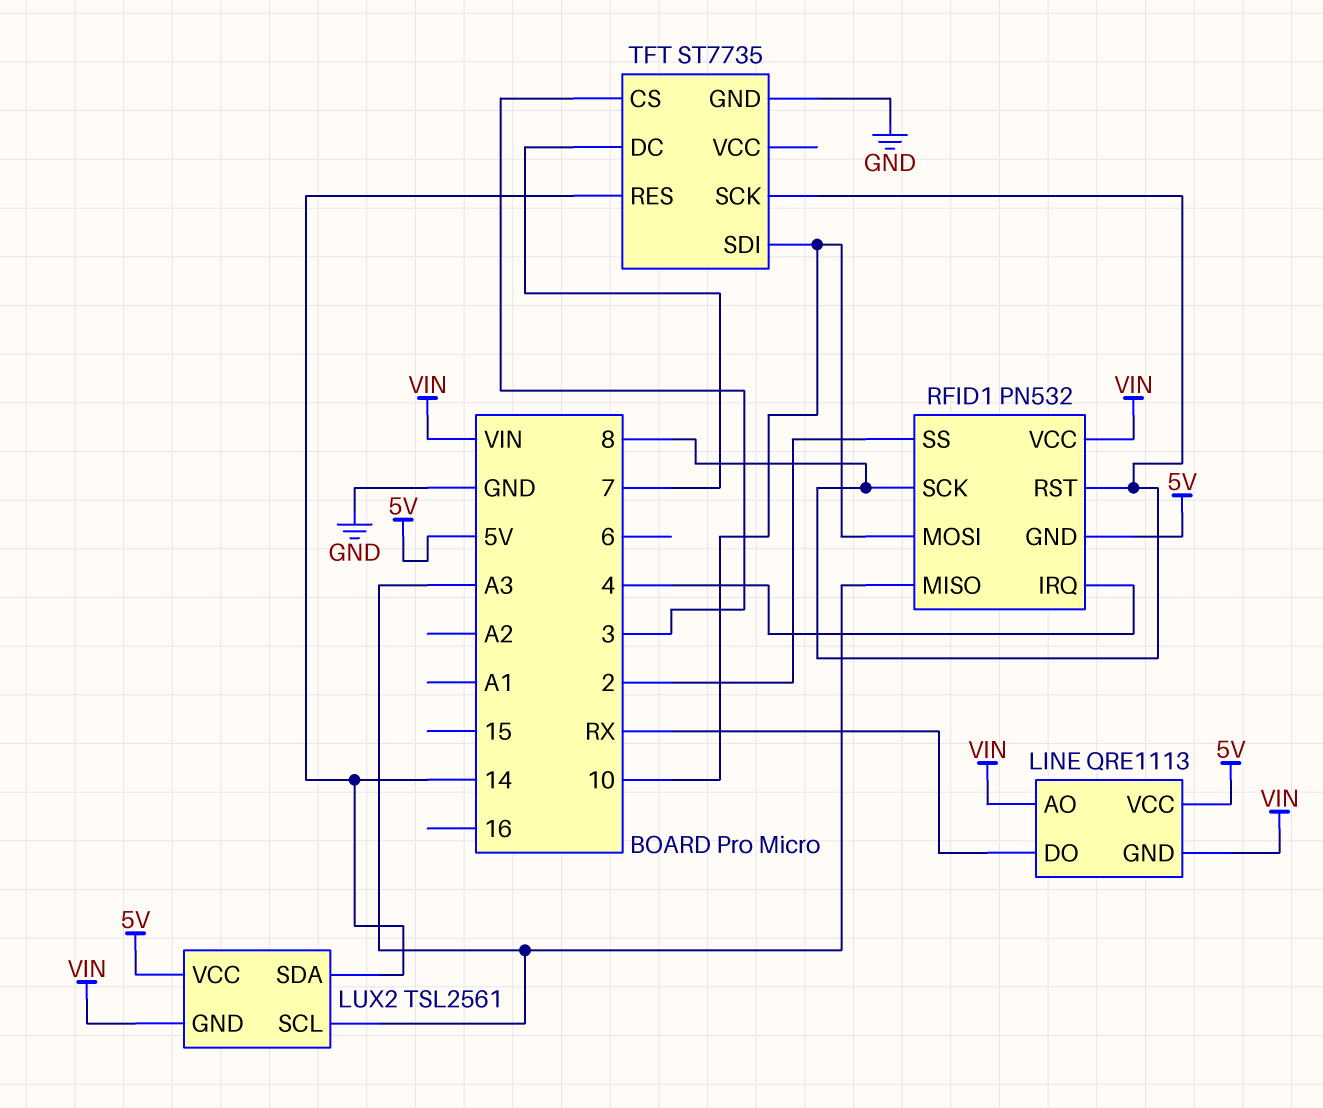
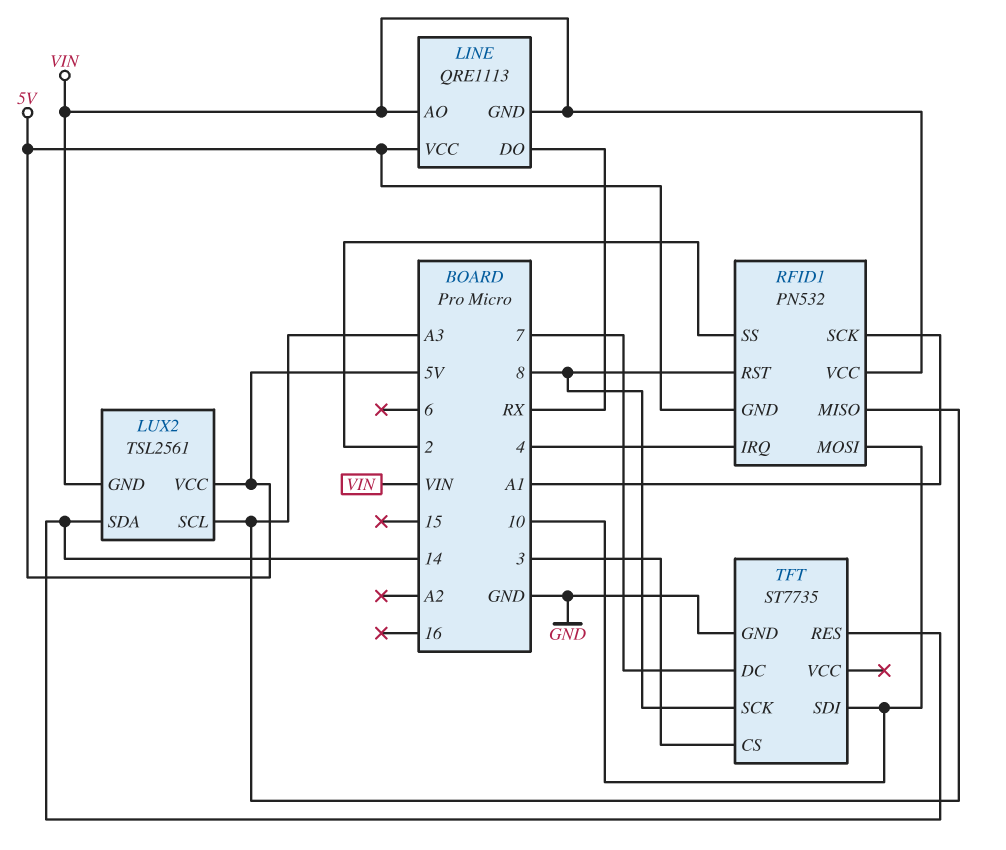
RFID1 pin SCK: 8 -> A1

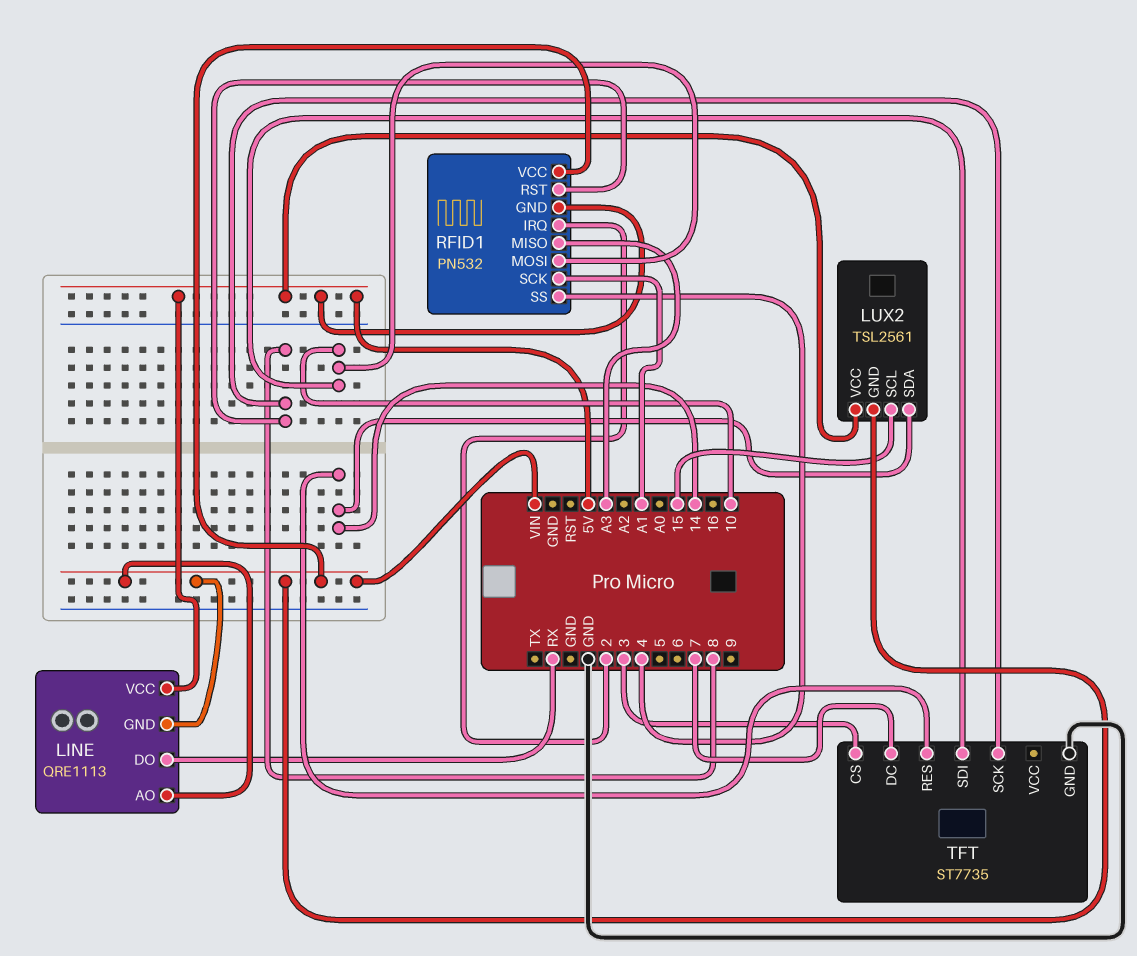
LUX2 pin SCL: A3 -> 15
RFID1 pin IRQ: 4 -> 2
RFID1 pin SS: 2 -> 4

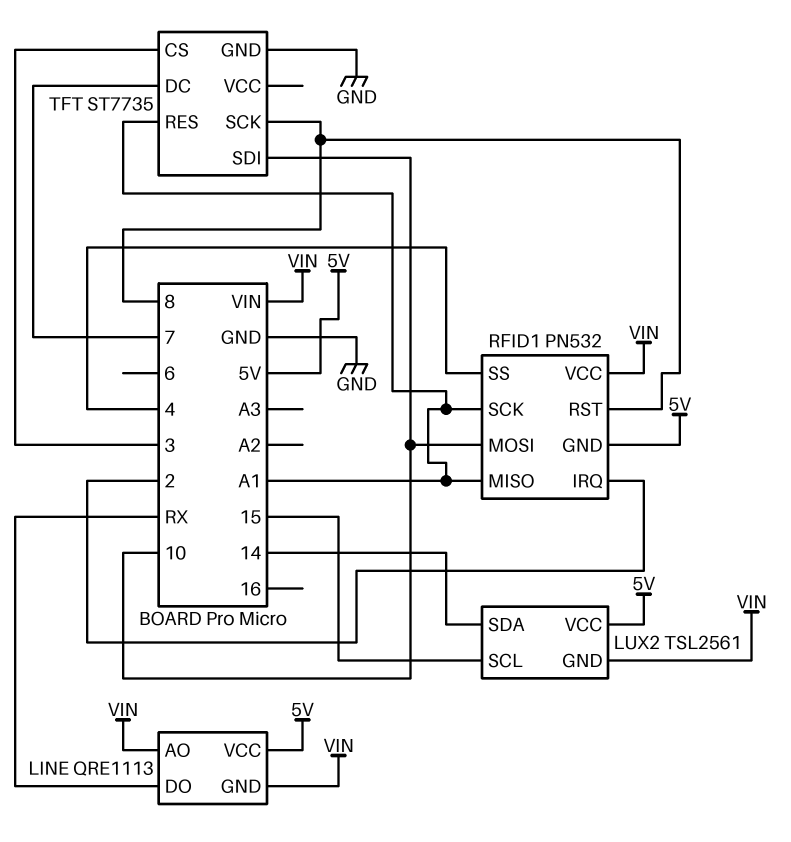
RFID1 pin MISO: A3 -> A1
TFT pin RES: 14 -> A1

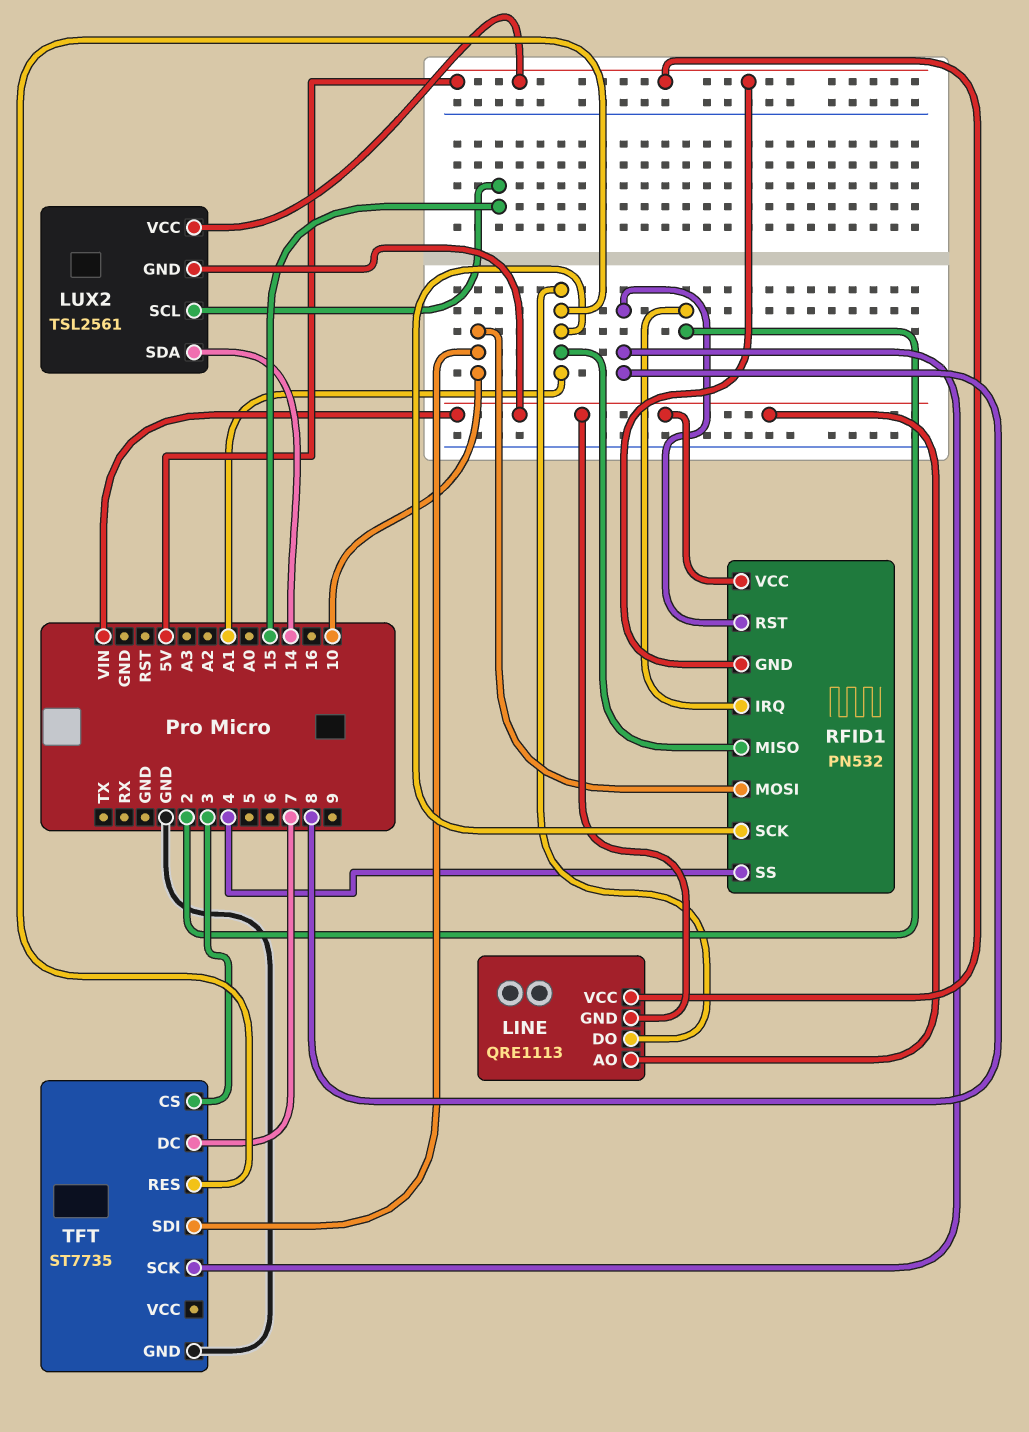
LINE pin DO: RX -> A1

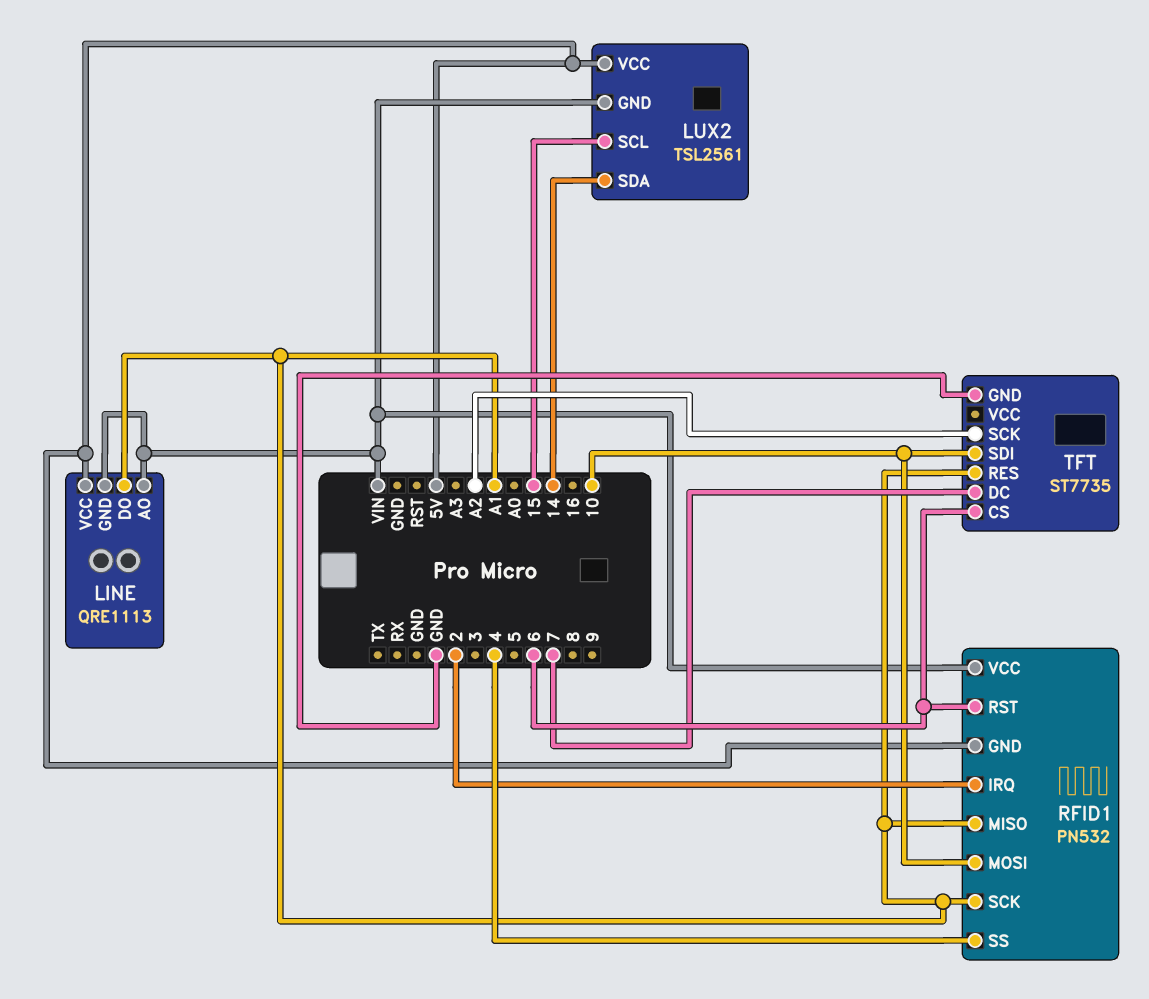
RFID1 pin RST: 8 -> 6
TFT pin CS: 3 -> 6
TFT pin SCK: 8 -> A2

